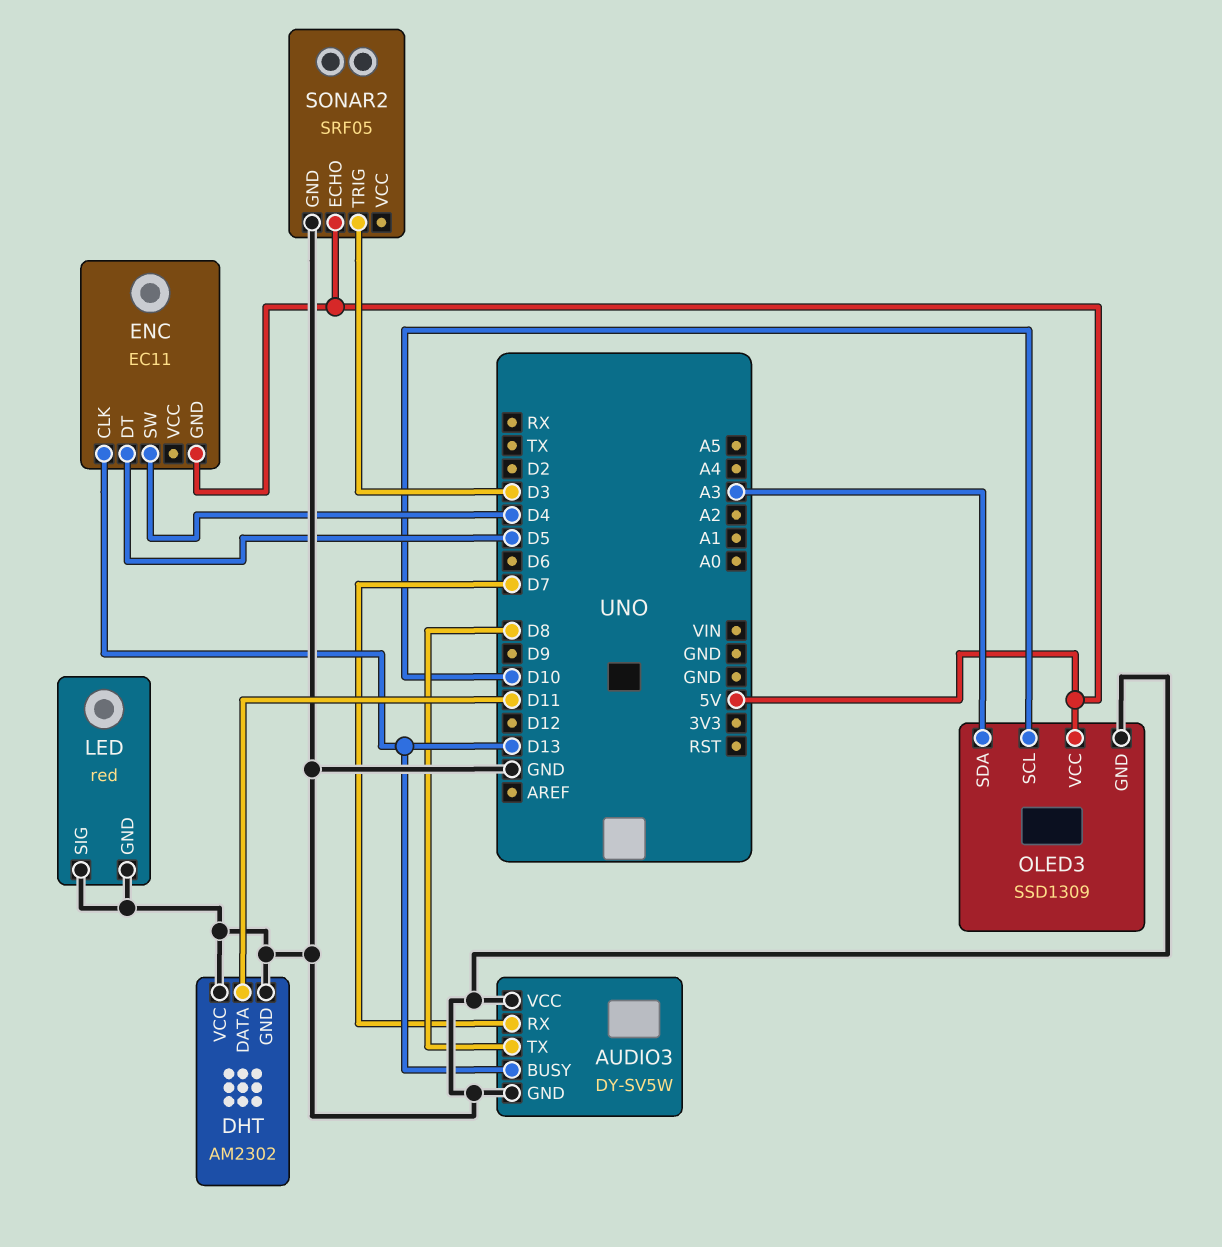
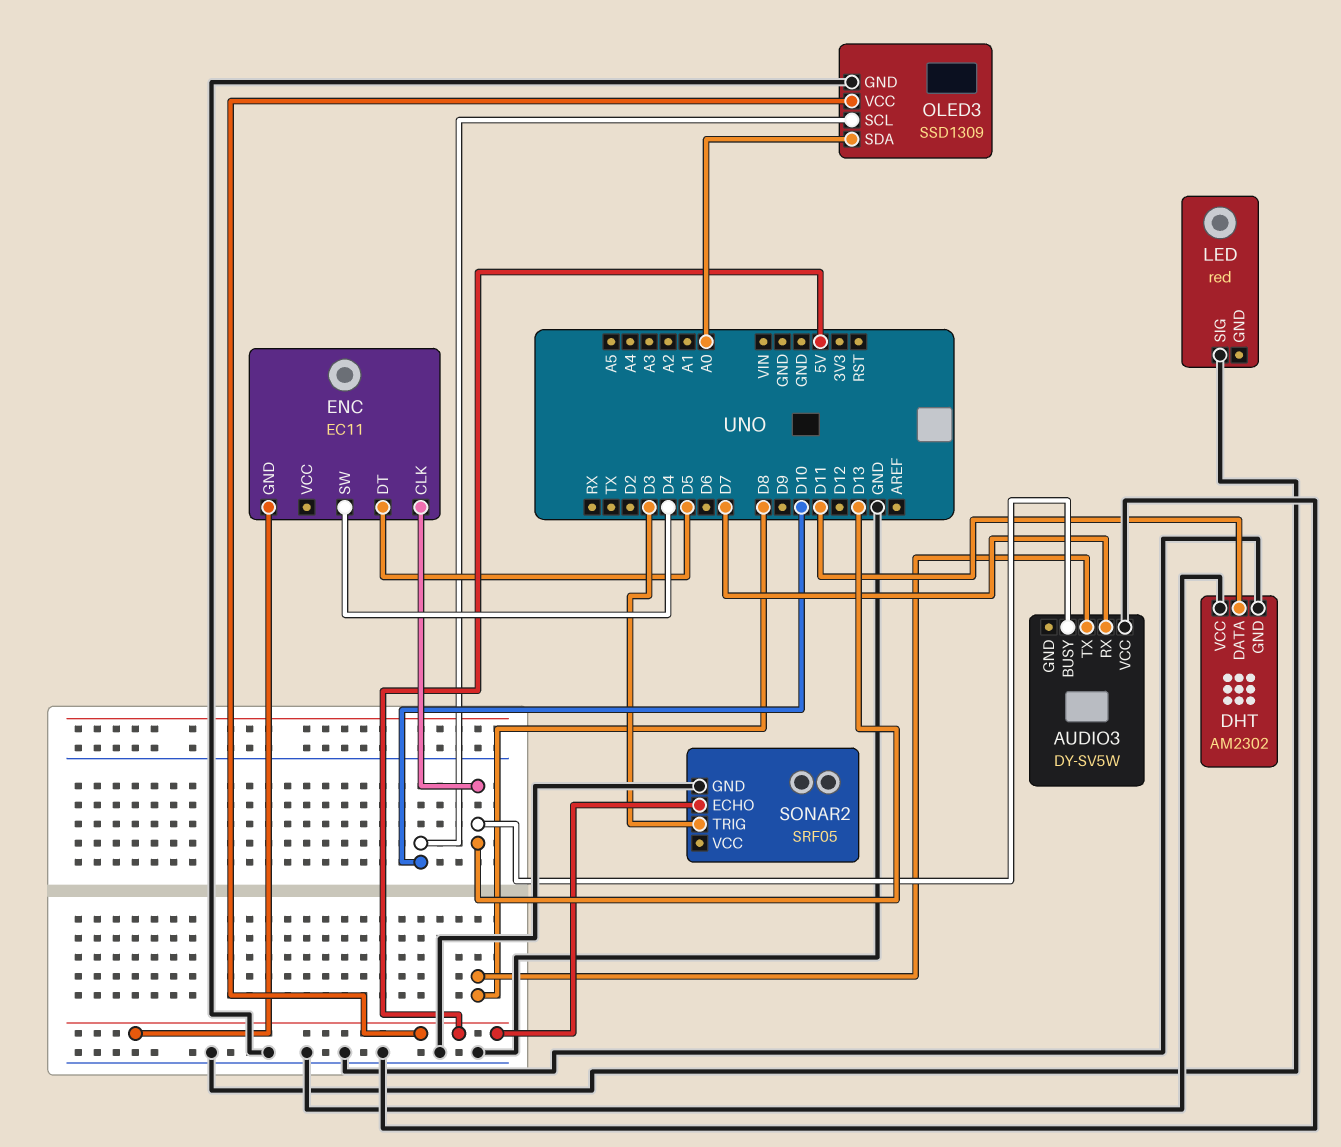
AUDIO3 pin GND: GND -> none
LED pin GND: GND -> none
OLED3 pin SDA: A3 -> A0

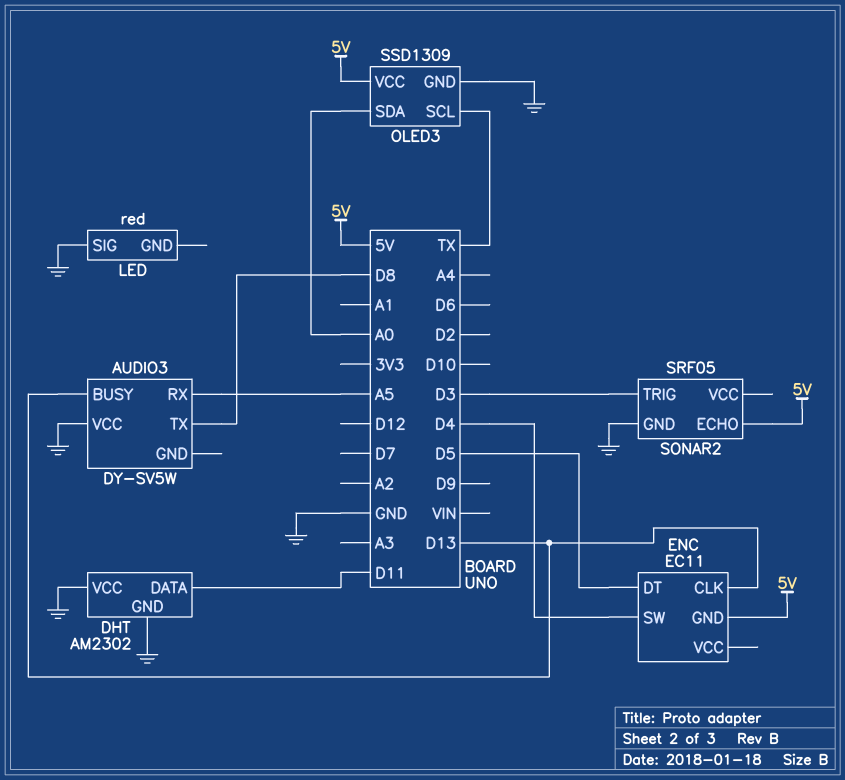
AUDIO3 pin RX: D7 -> A5
OLED3 pin SCL: D10 -> TX

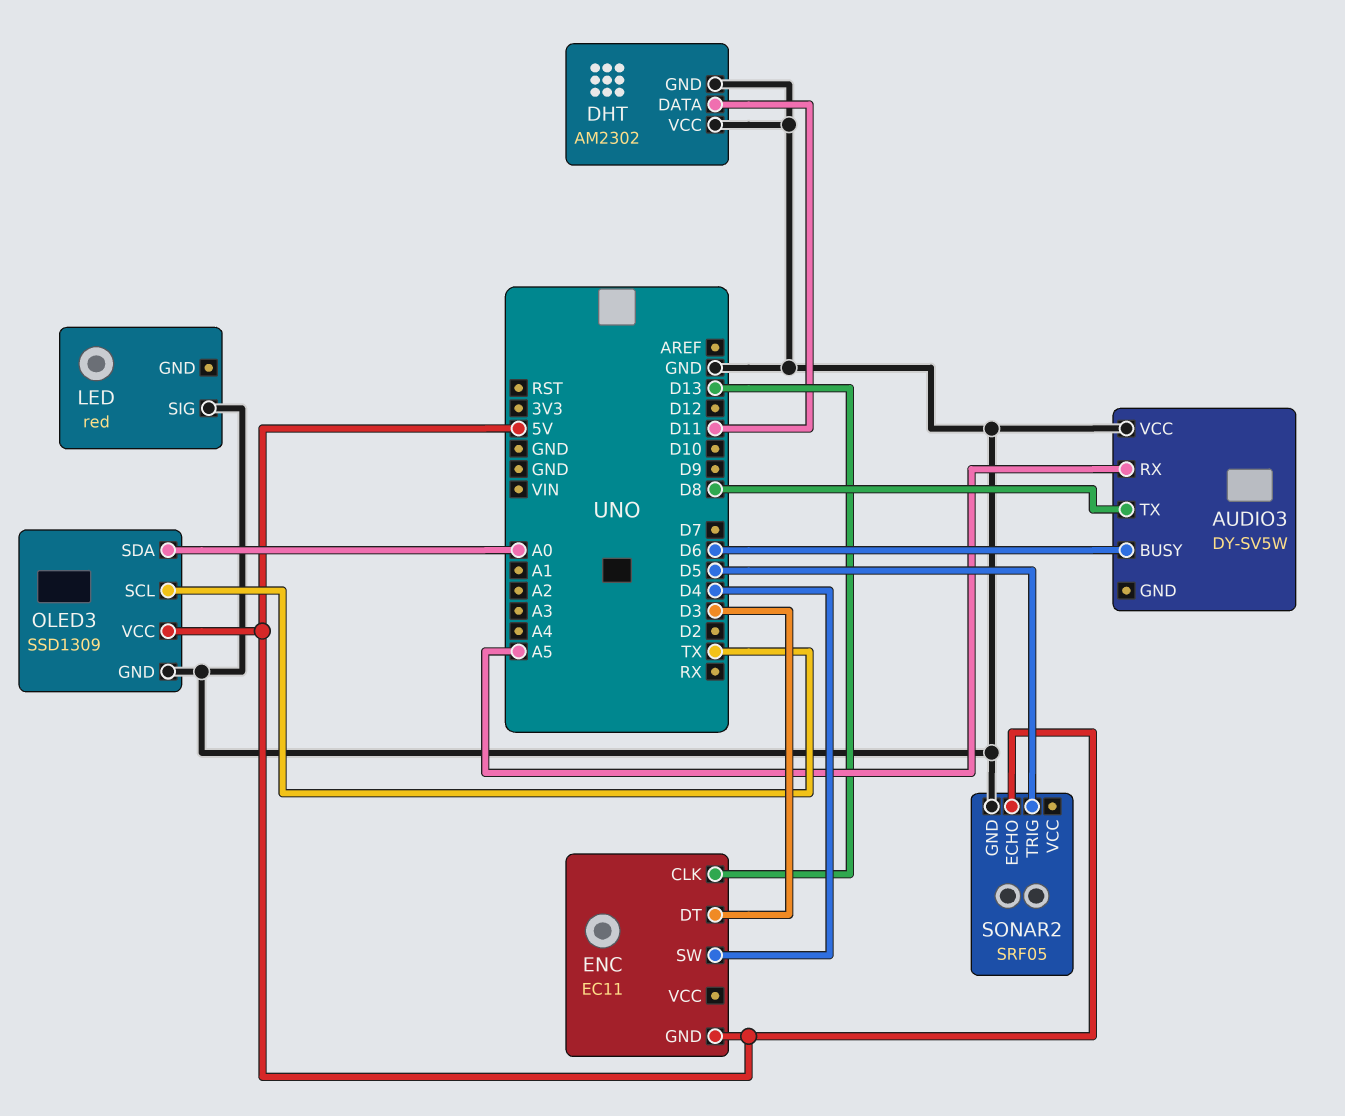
AUDIO3 pin BUSY: D13 -> D6
ENC pin DT: D5 -> D3
SONAR2 pin TRIG: D3 -> D5

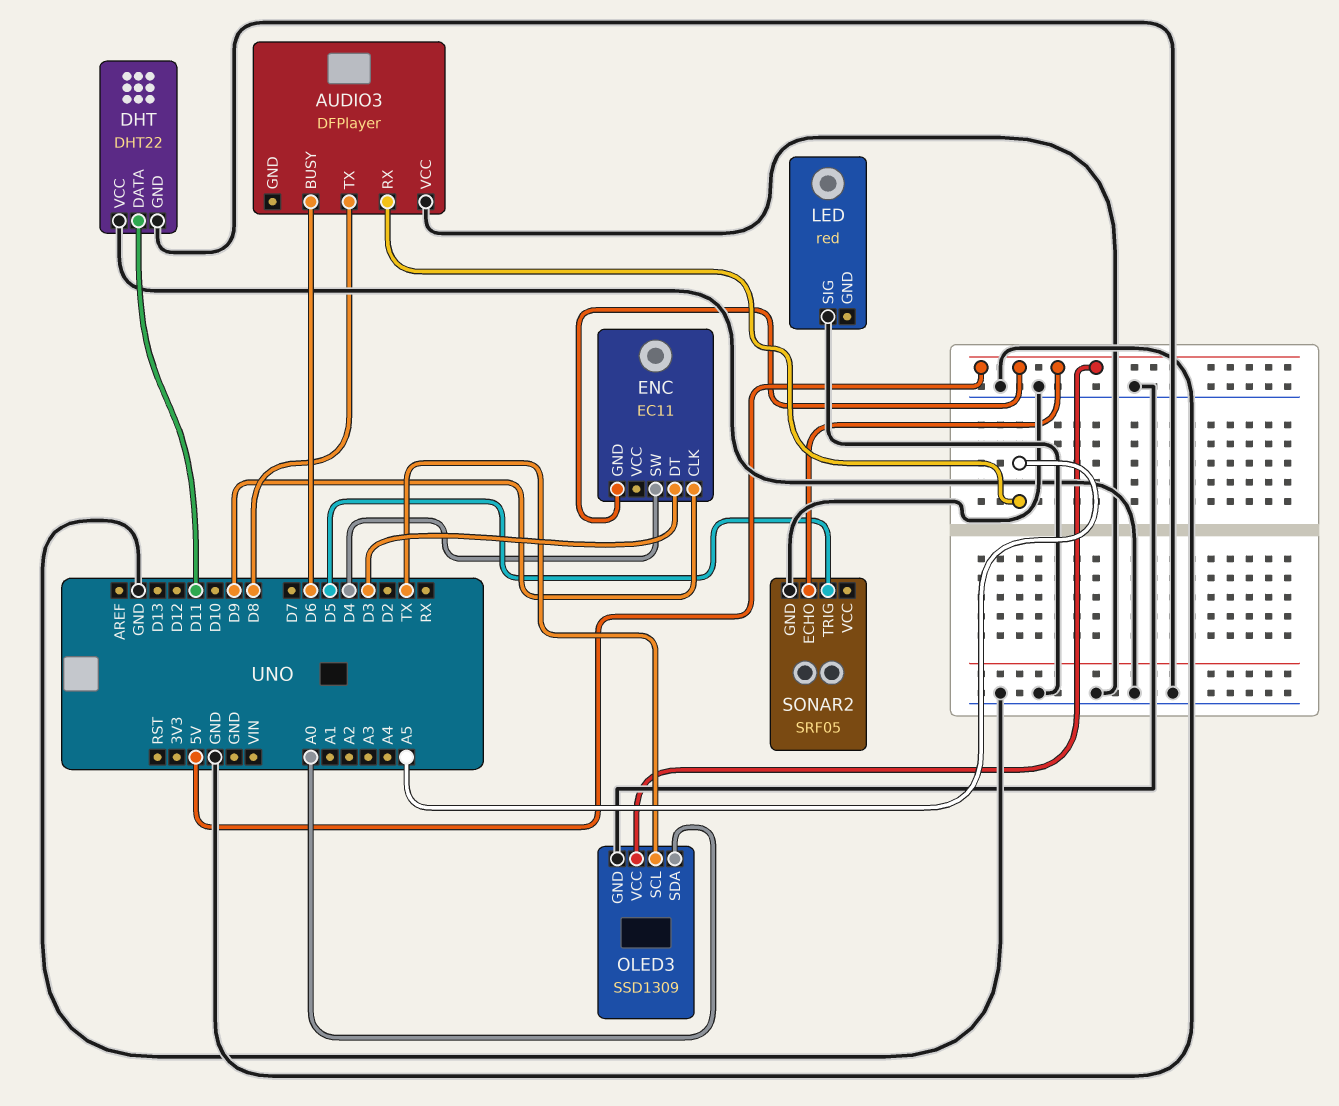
AUDIO3: DY-SV5W -> DFPlayer
DHT: AM2302 -> DHT22
ENC pin CLK: D13 -> D9

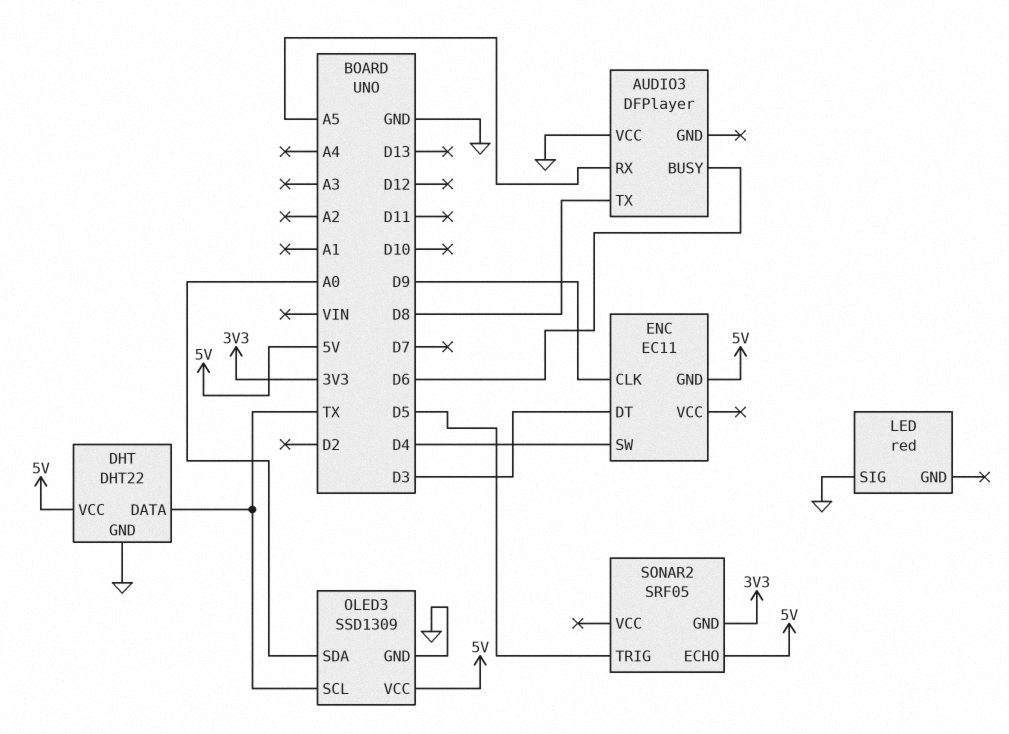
DHT pin DATA: D11 -> TX
DHT pin VCC: GND -> 5V
SONAR2 pin GND: GND -> 3V3

